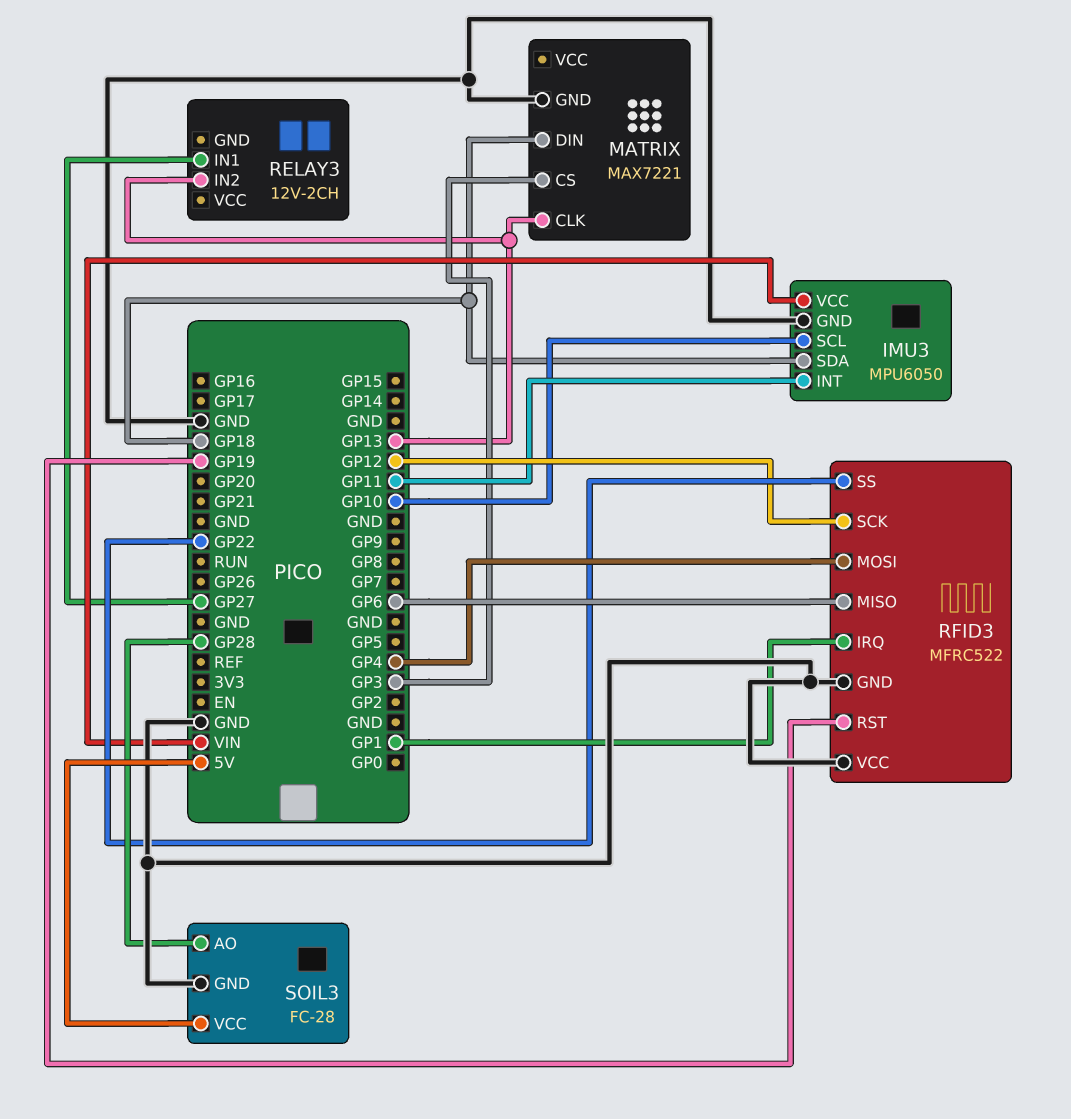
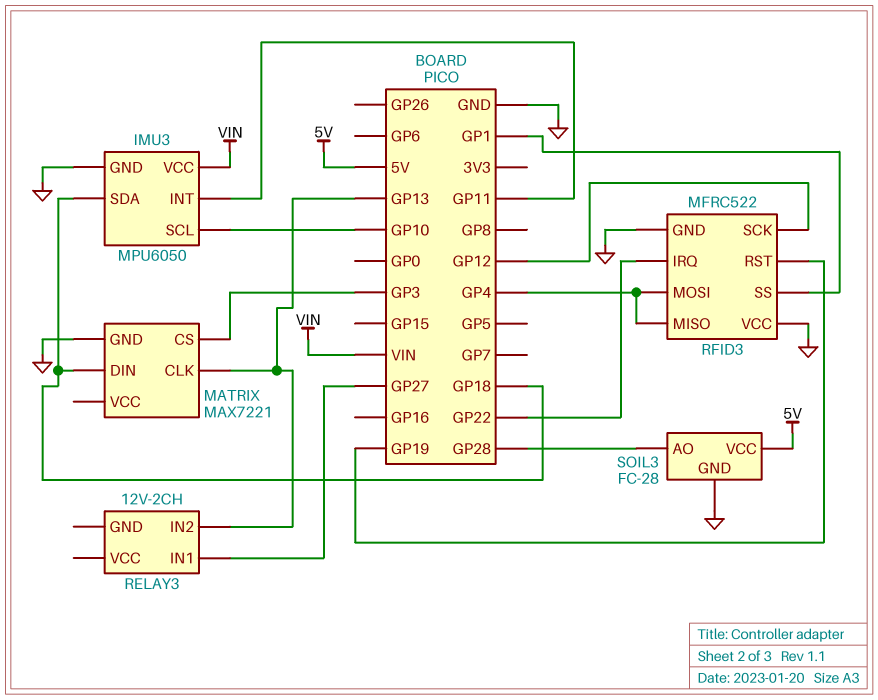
RFID3 pin IRQ: GP1 -> GP22
RFID3 pin MISO: GP6 -> GP4
RFID3 pin SS: GP22 -> GP1

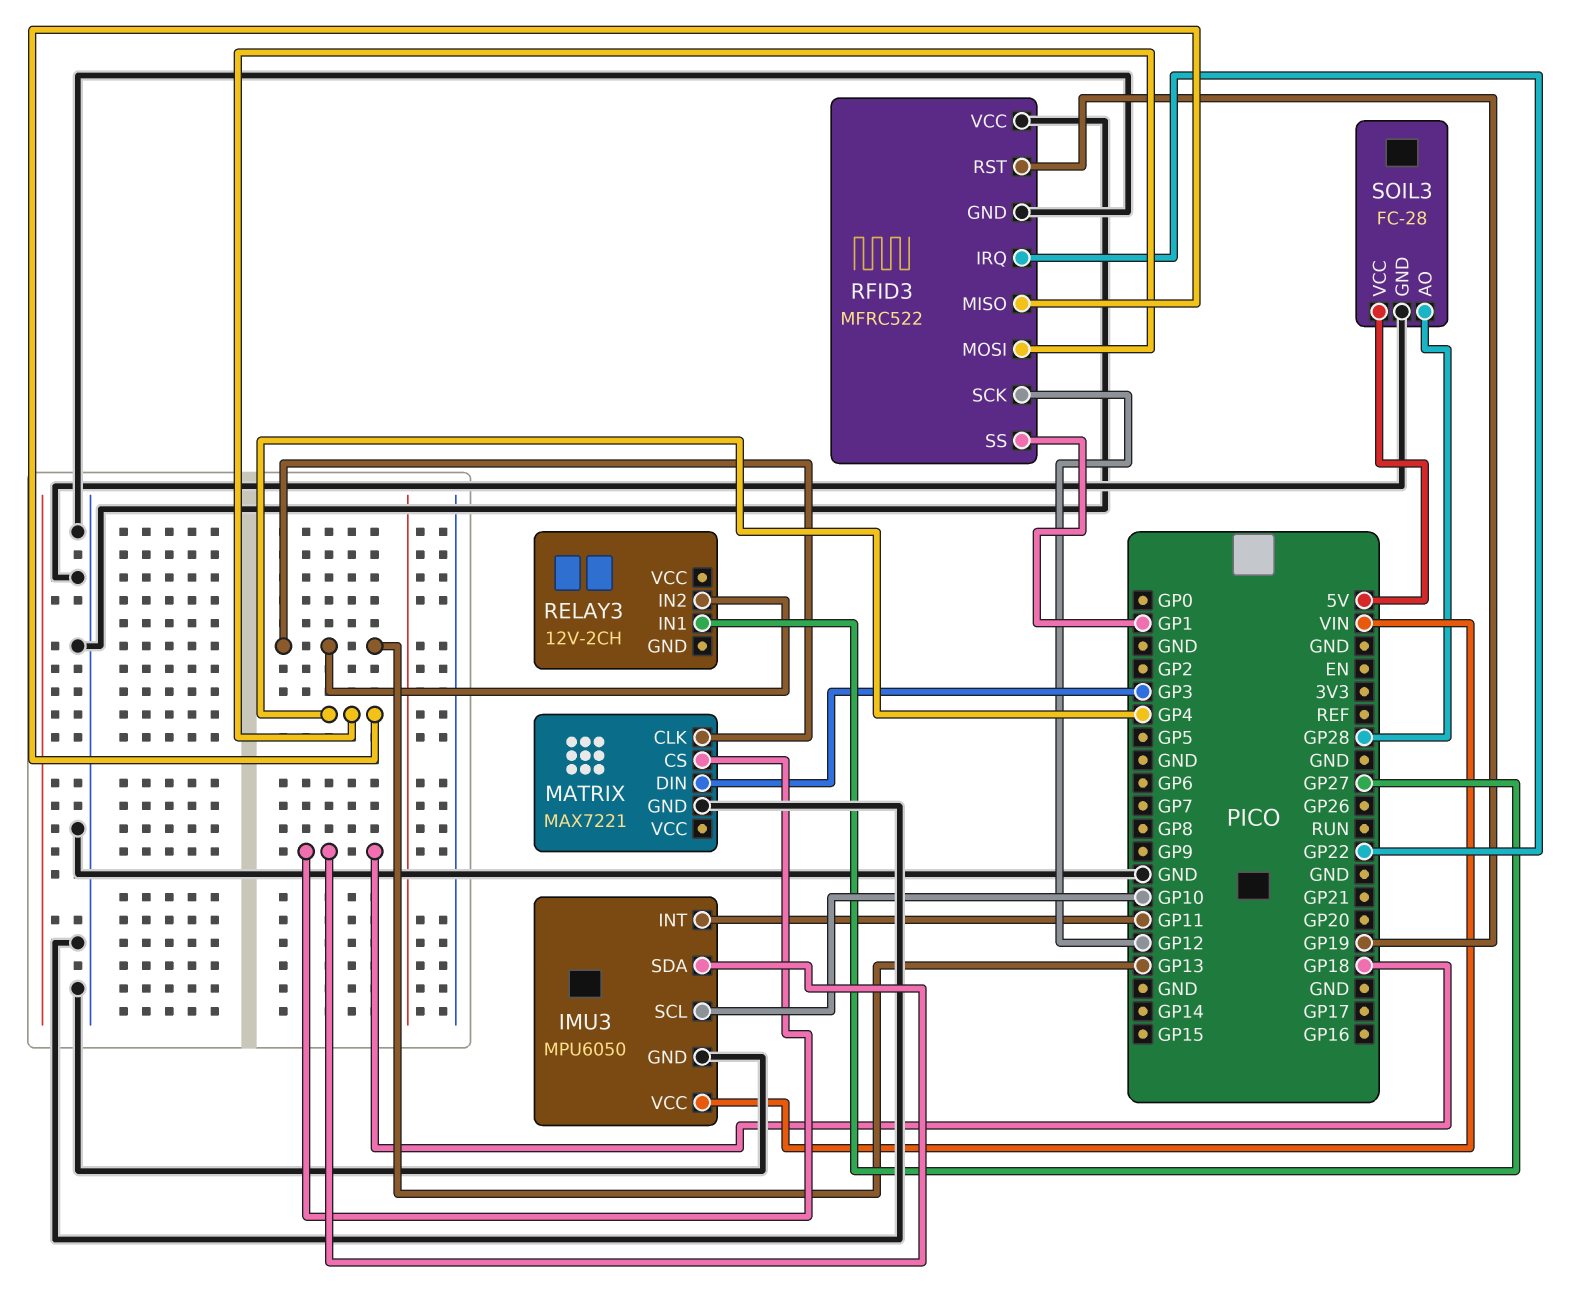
MATRIX pin CS: GP3 -> GP18
MATRIX pin DIN: GP18 -> GP3

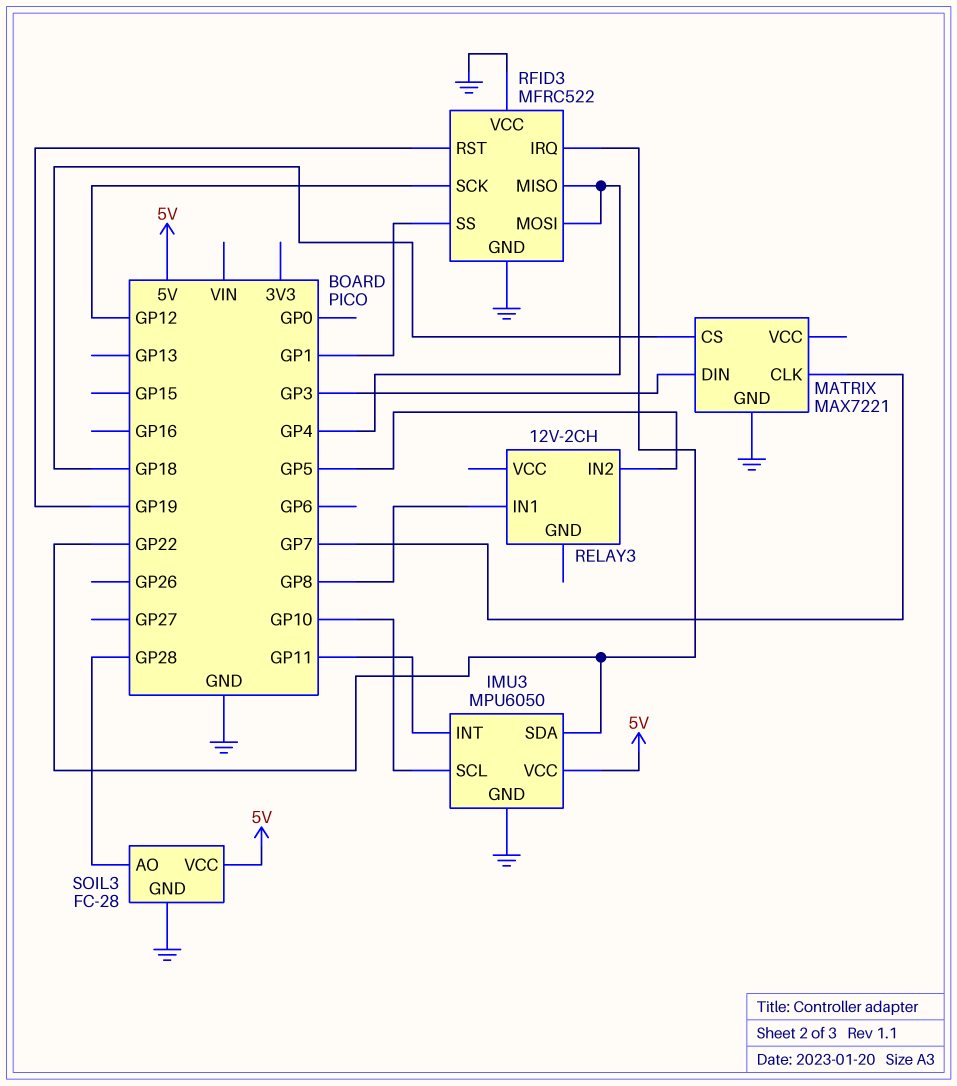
IMU3 pin SDA: GP18 -> GP22
IMU3 pin VCC: VIN -> 5V
MATRIX pin CLK: GP13 -> GP7
RELAY3 pin IN1: GP27 -> GP8
RELAY3 pin IN2: GP13 -> GP5

